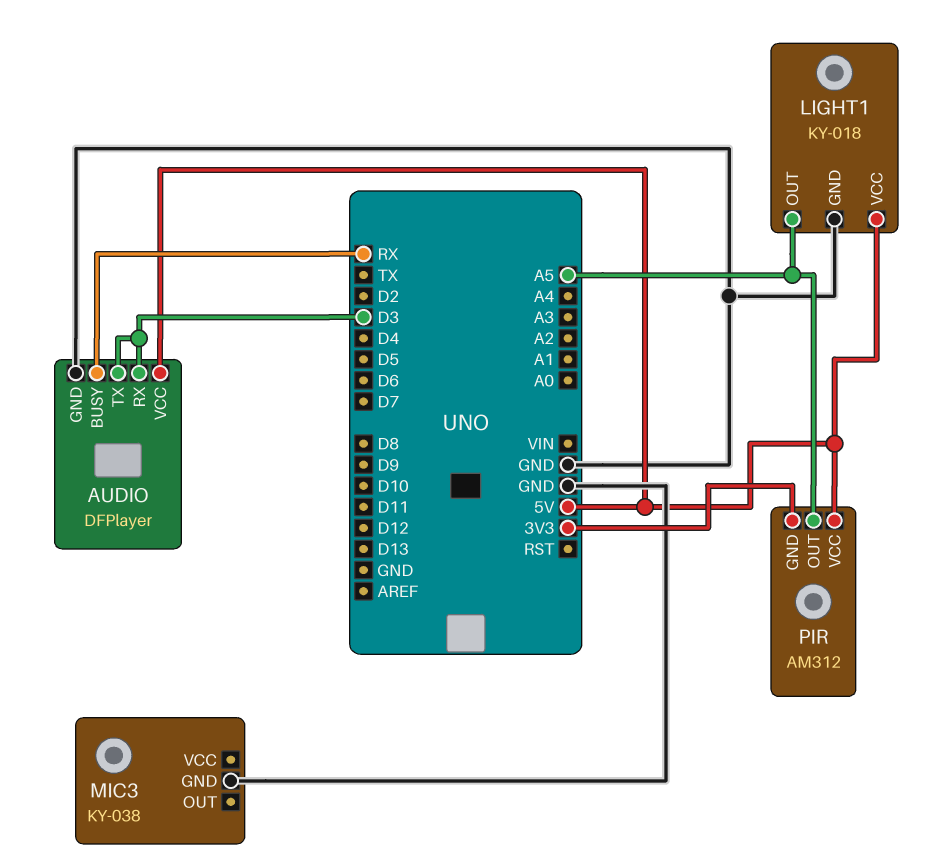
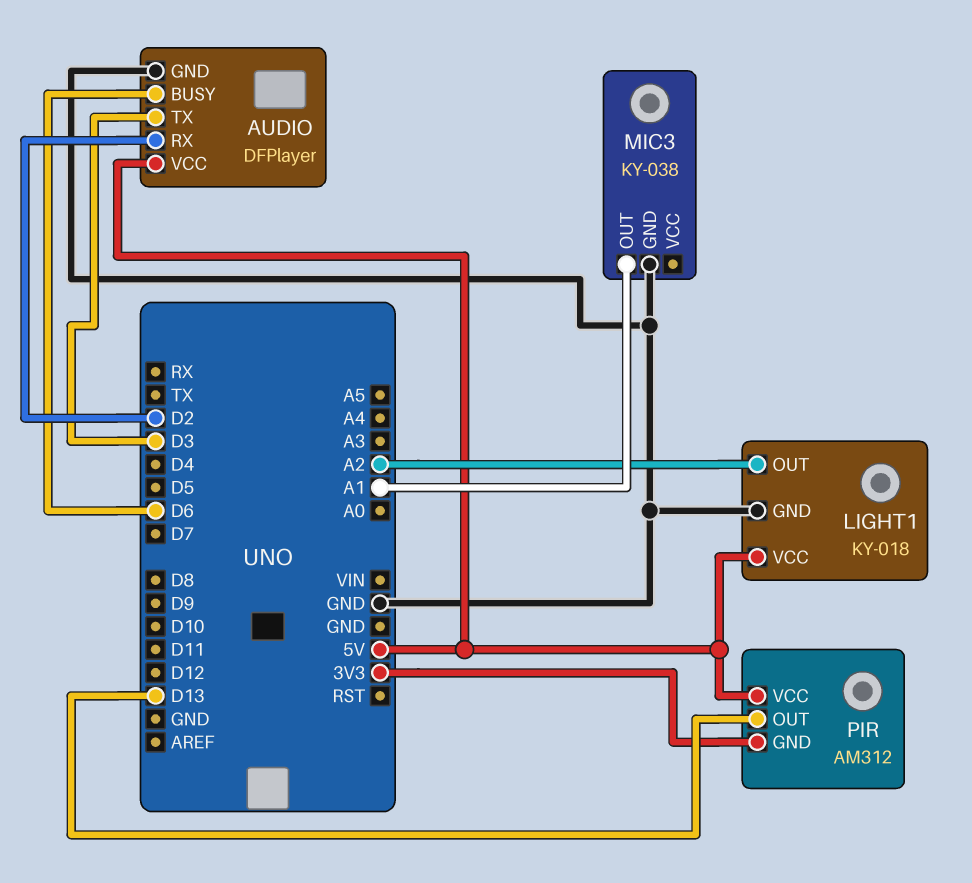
AUDIO pin BUSY: RX -> D6
AUDIO pin RX: D3 -> D2
LIGHT1 pin OUT: A5 -> A2
MIC3 pin OUT: none -> A1
PIR pin OUT: A5 -> D13

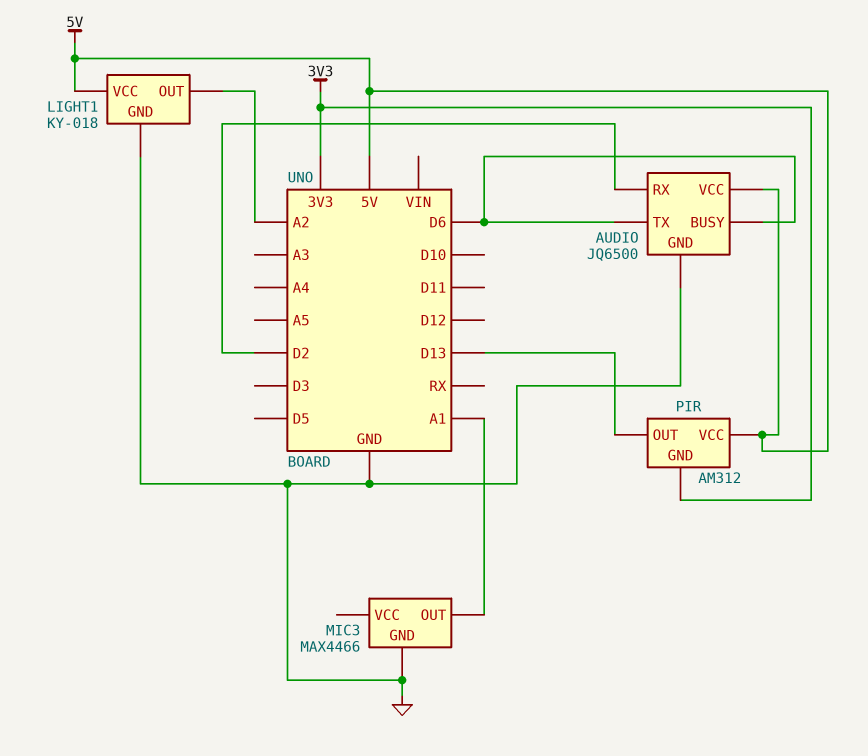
AUDIO: DFPlayer -> JQ6500
AUDIO pin TX: D3 -> D6
MIC3: KY-038 -> MAX4466

